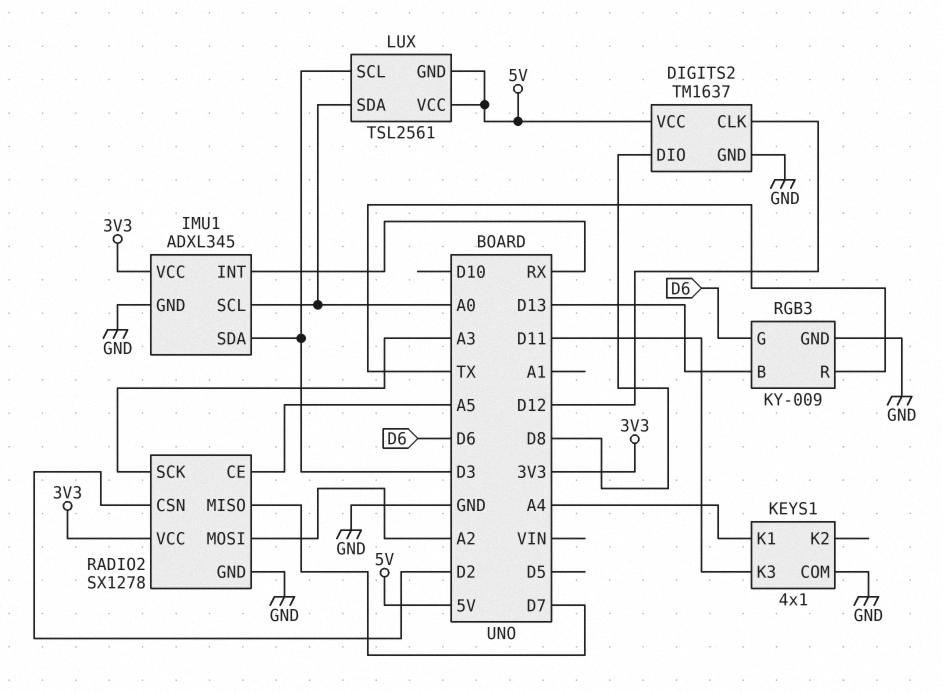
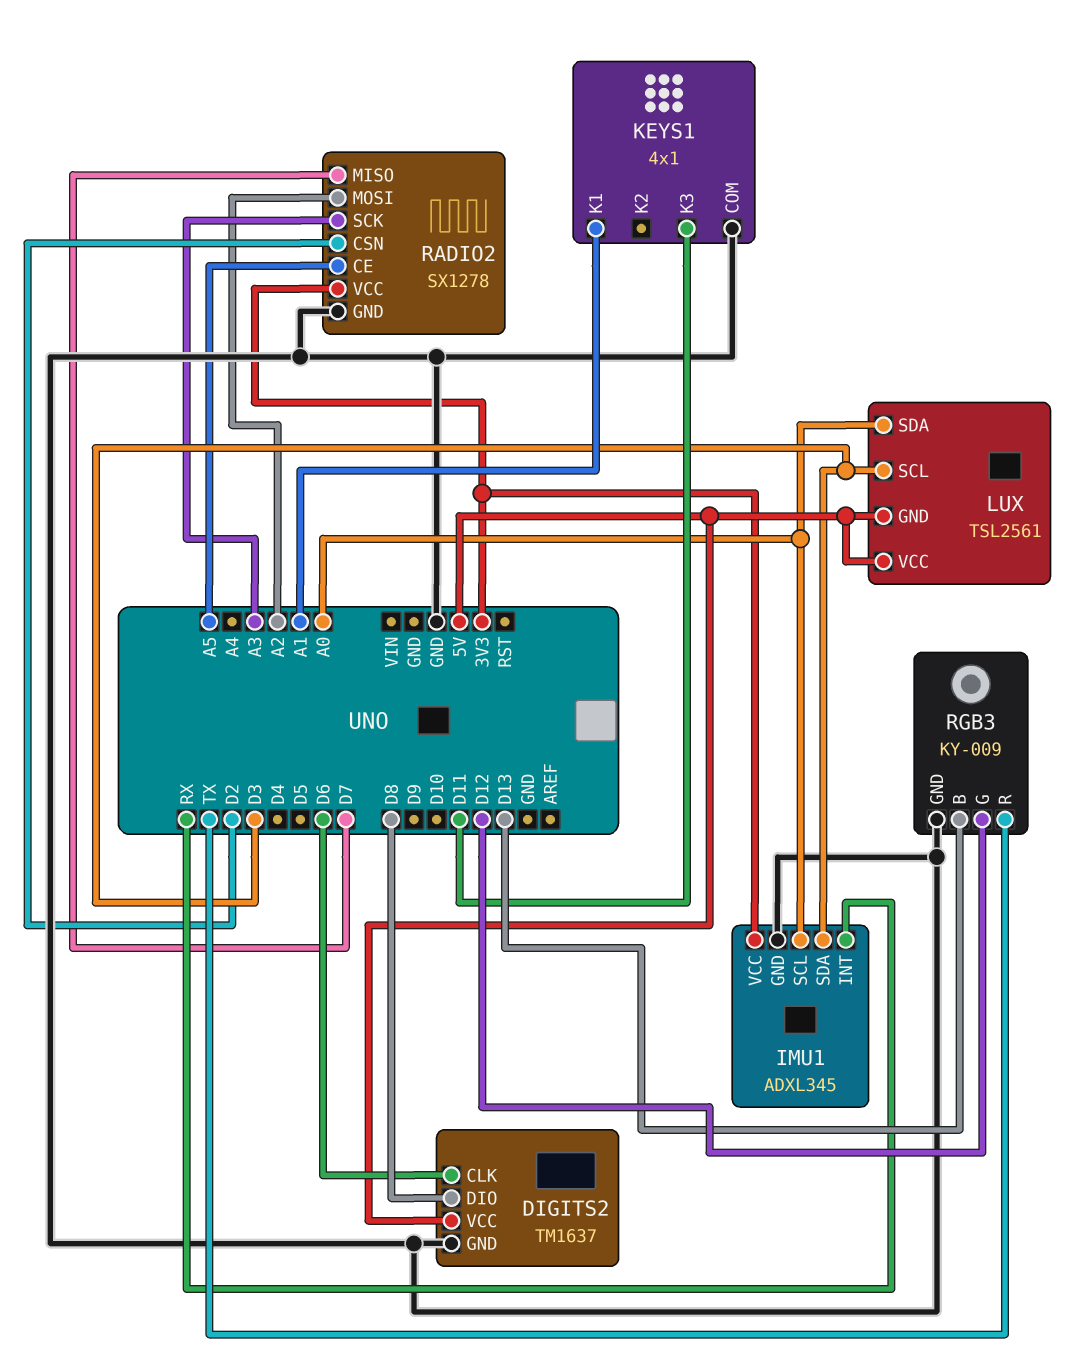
DIGITS2 pin CLK: D12 -> D6
KEYS1 pin K1: A4 -> A1
RGB3 pin G: D6 -> D12

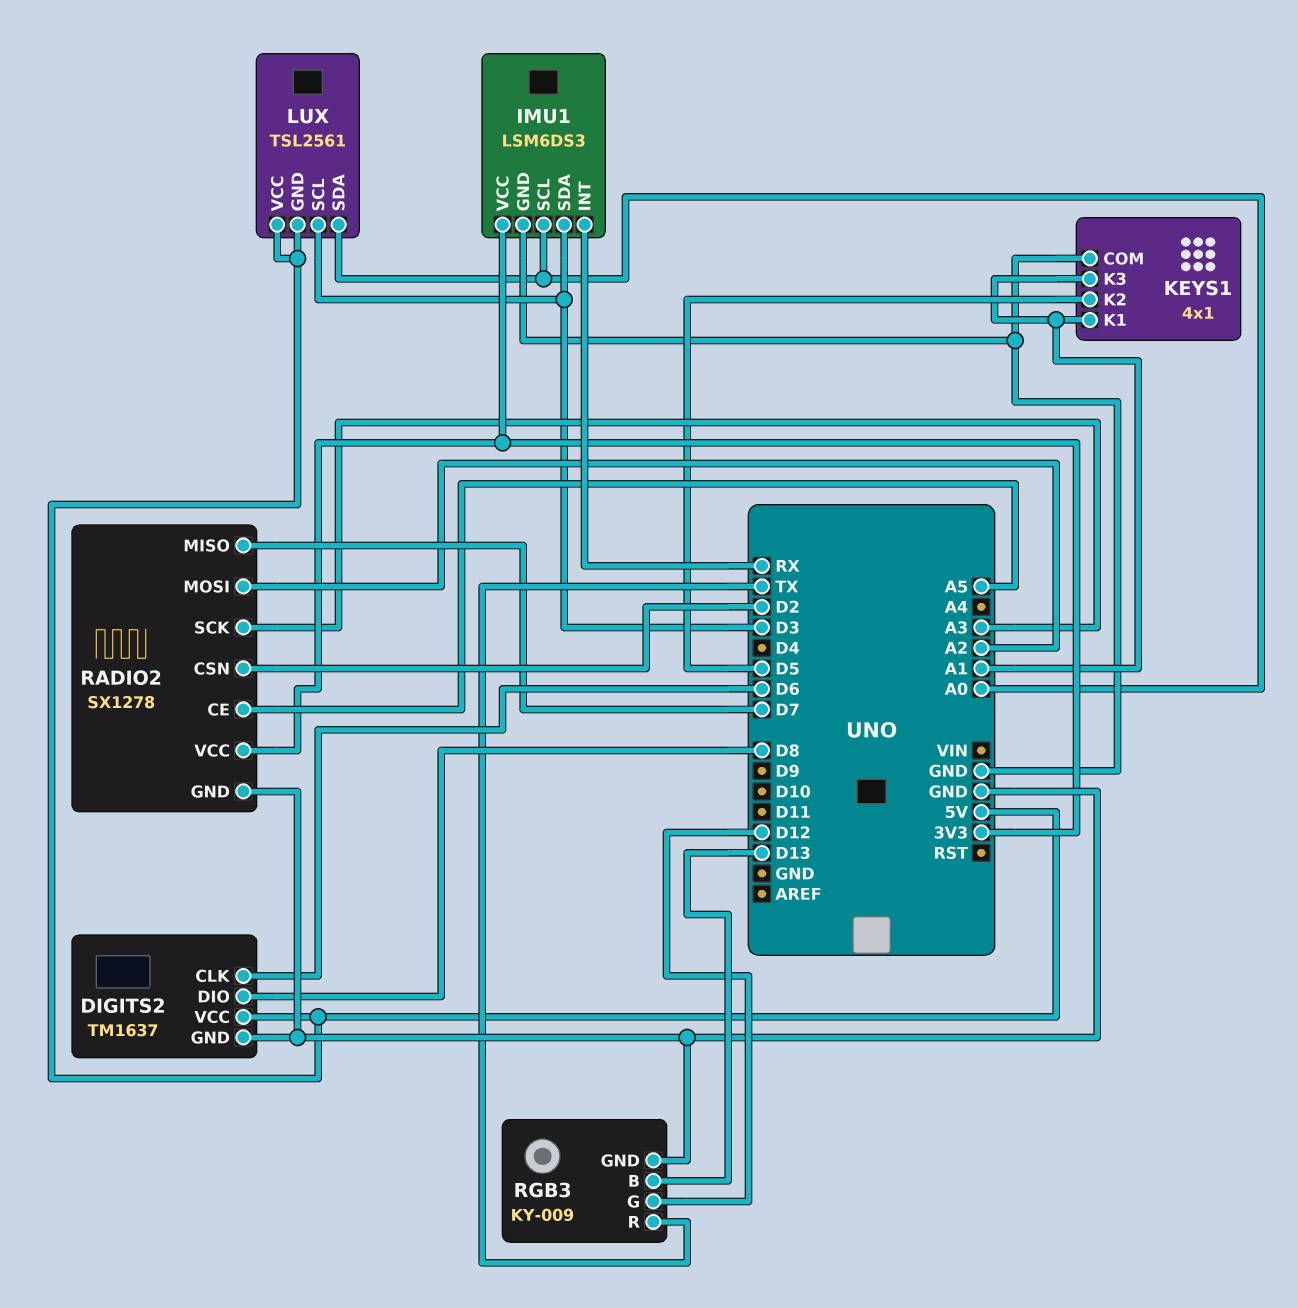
IMU1: ADXL345 -> LSM6DS3
KEYS1 pin K2: none -> D5
KEYS1 pin K3: D11 -> A1

